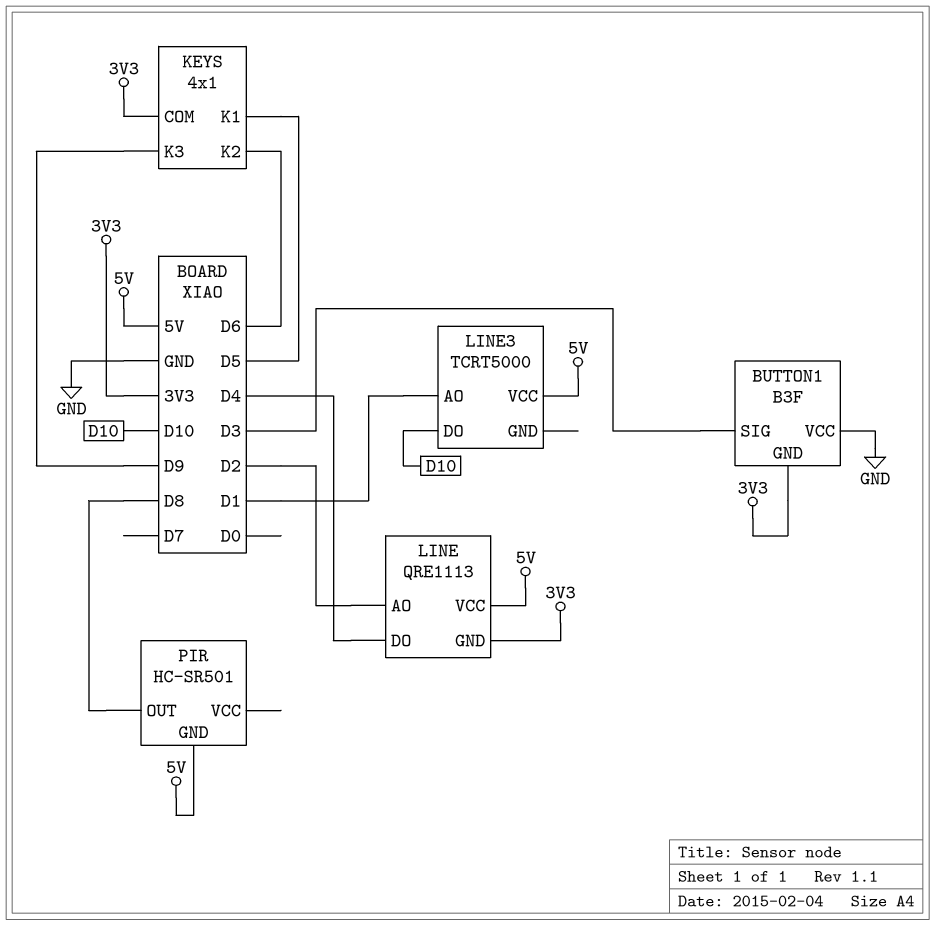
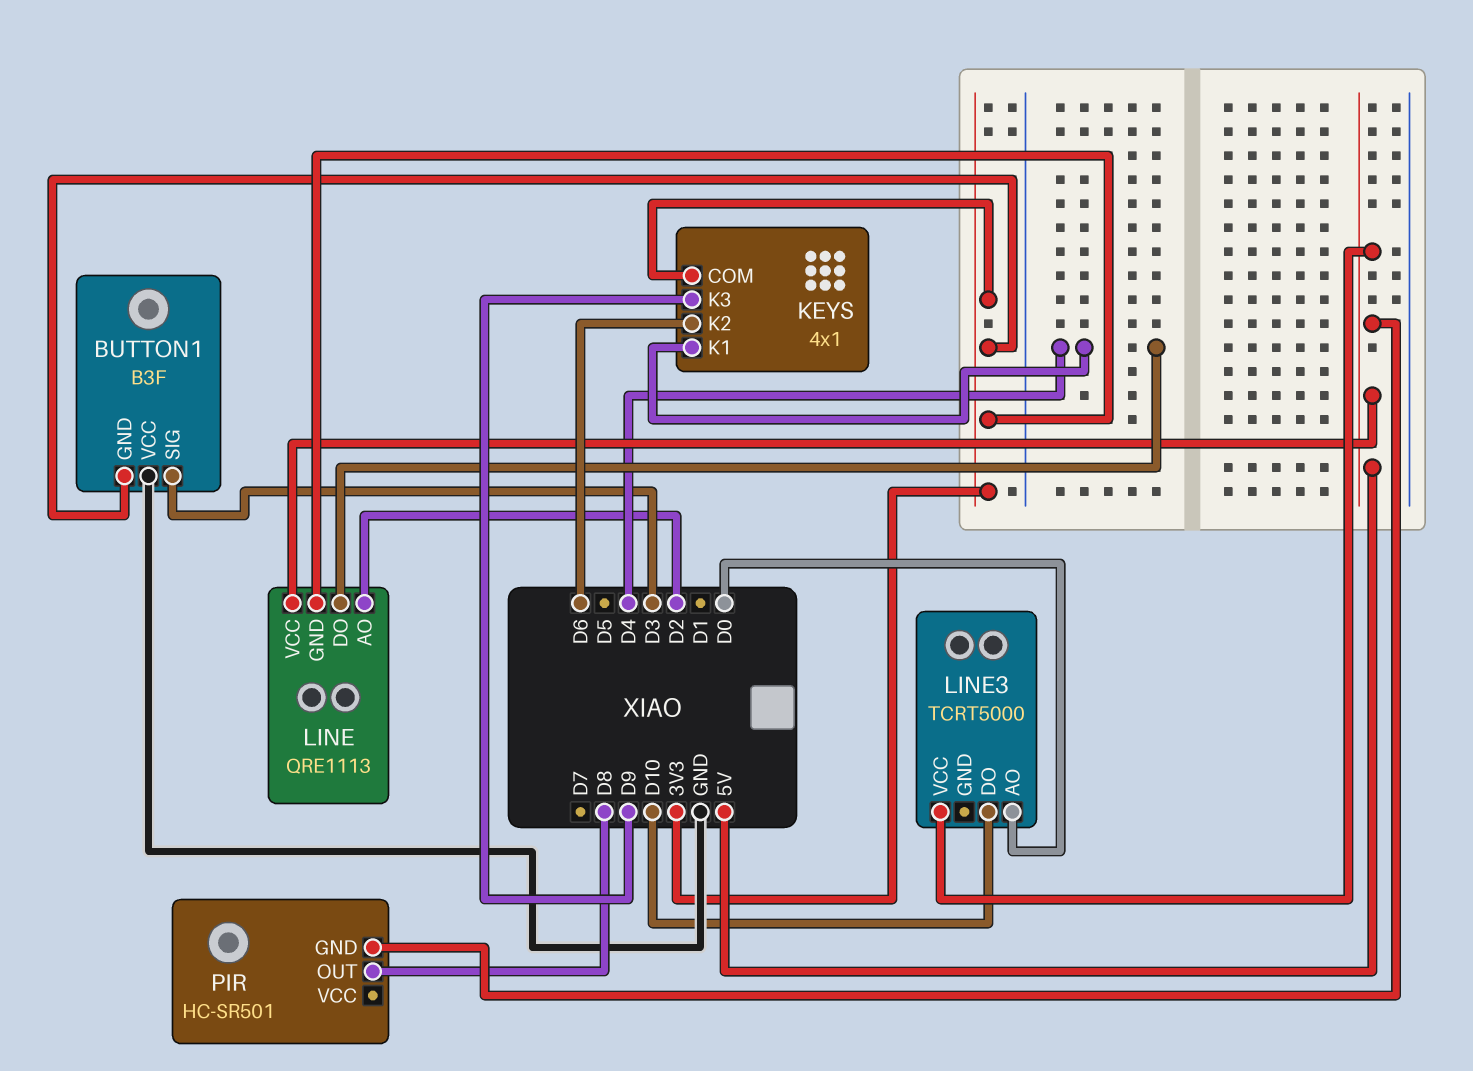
KEYS pin K1: D5 -> D4
LINE3 pin AO: D1 -> D0

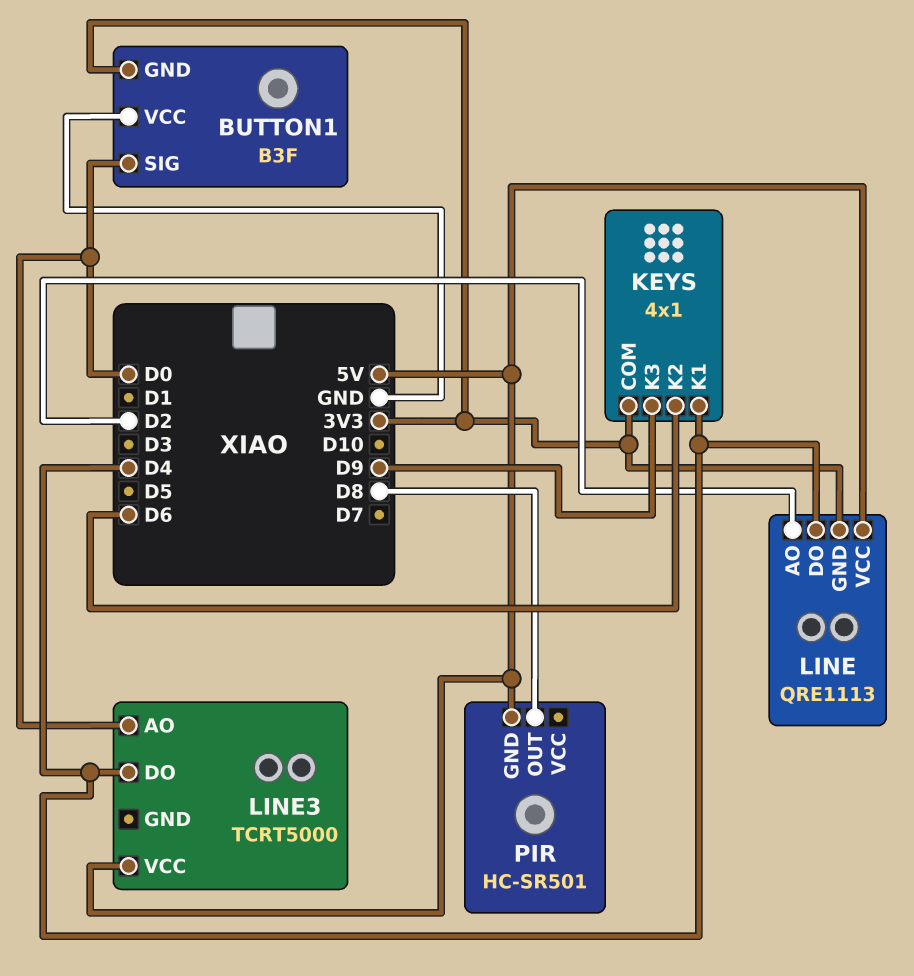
BUTTON1 pin SIG: D3 -> D0
LINE3 pin DO: D10 -> D4

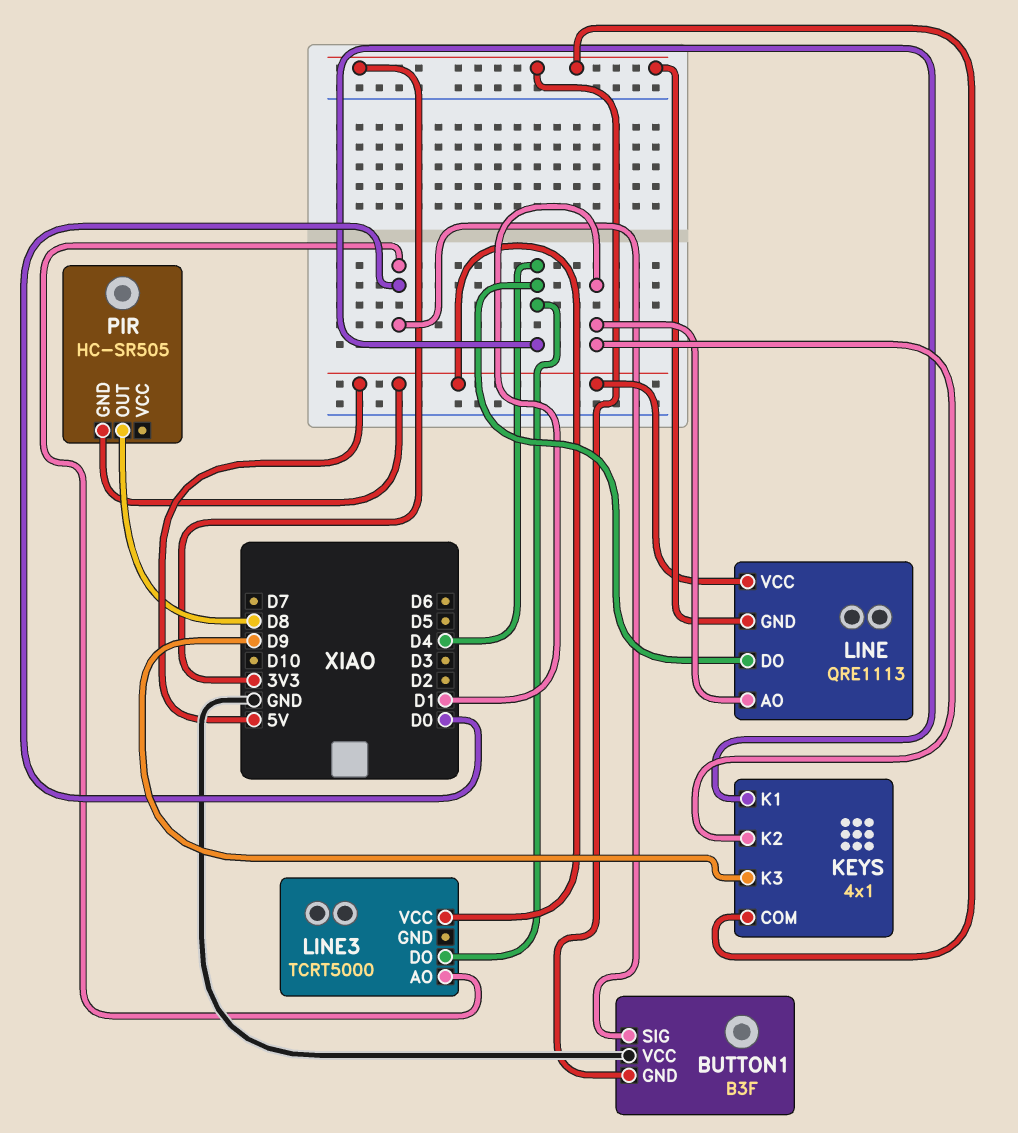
KEYS pin K2: D6 -> D1
LINE pin AO: D2 -> D1
PIR: HC-SR501 -> HC-SR505

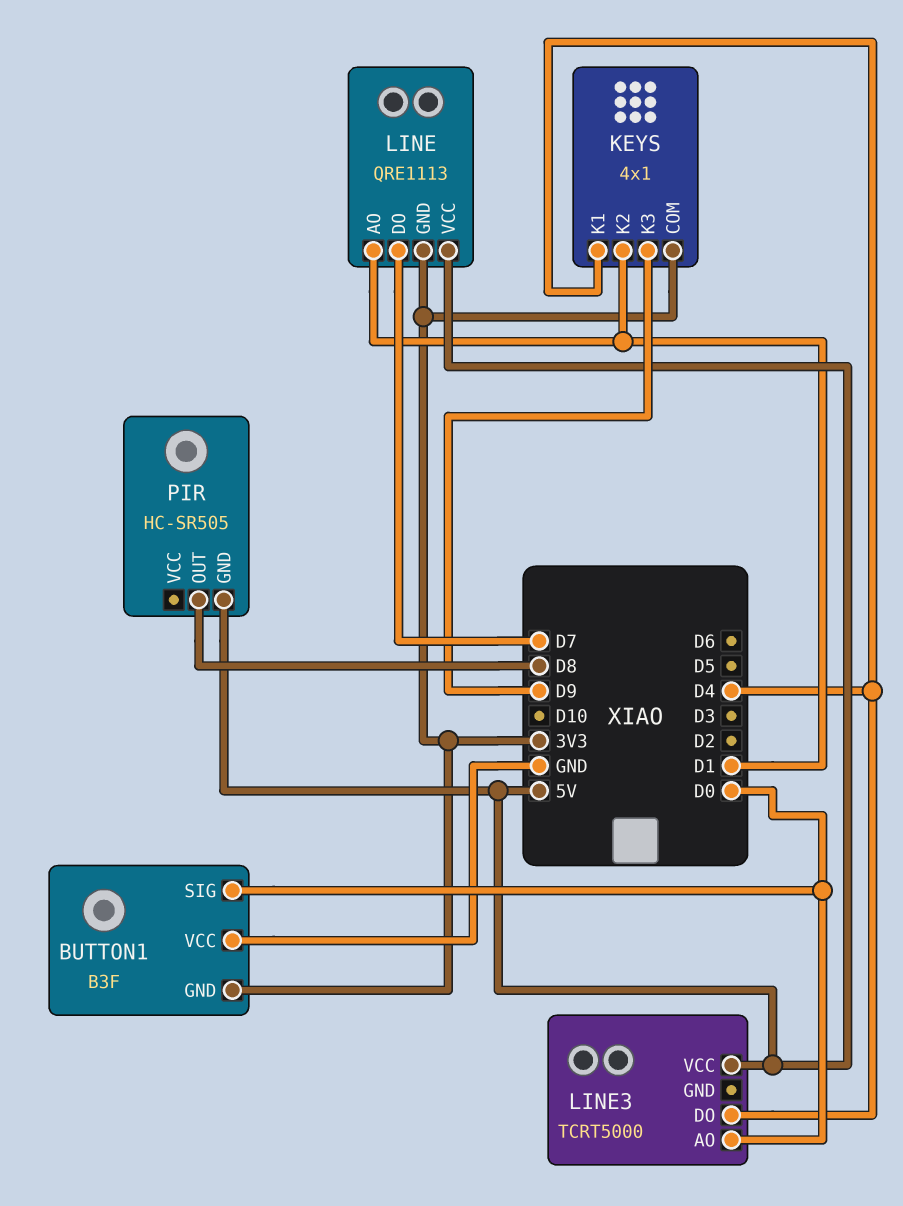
LINE pin DO: D4 -> D7

